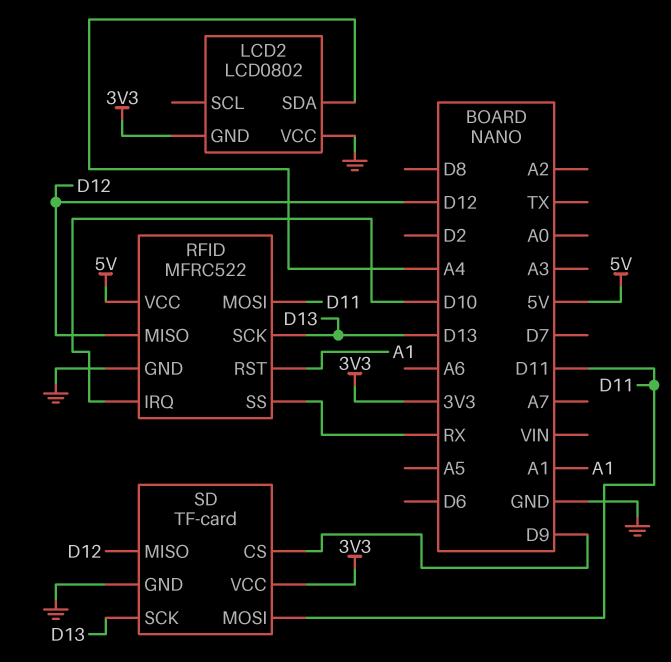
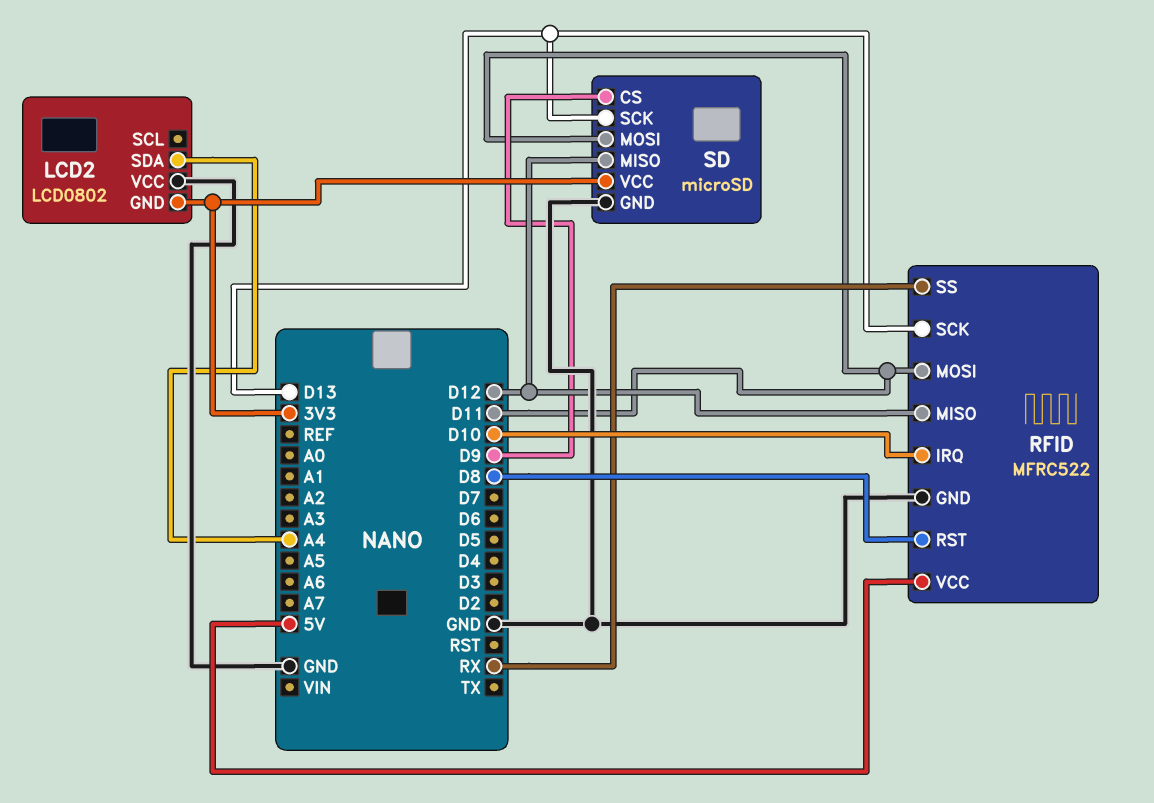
RFID pin RST: A1 -> D8
SD: TF-card -> microSD

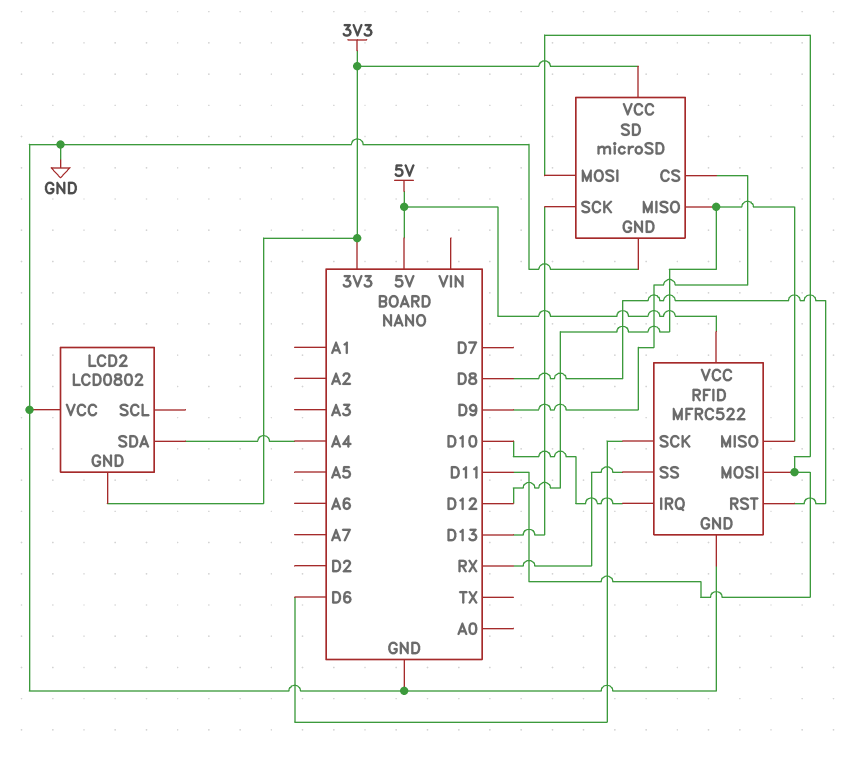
RFID pin SCK: D13 -> D6

